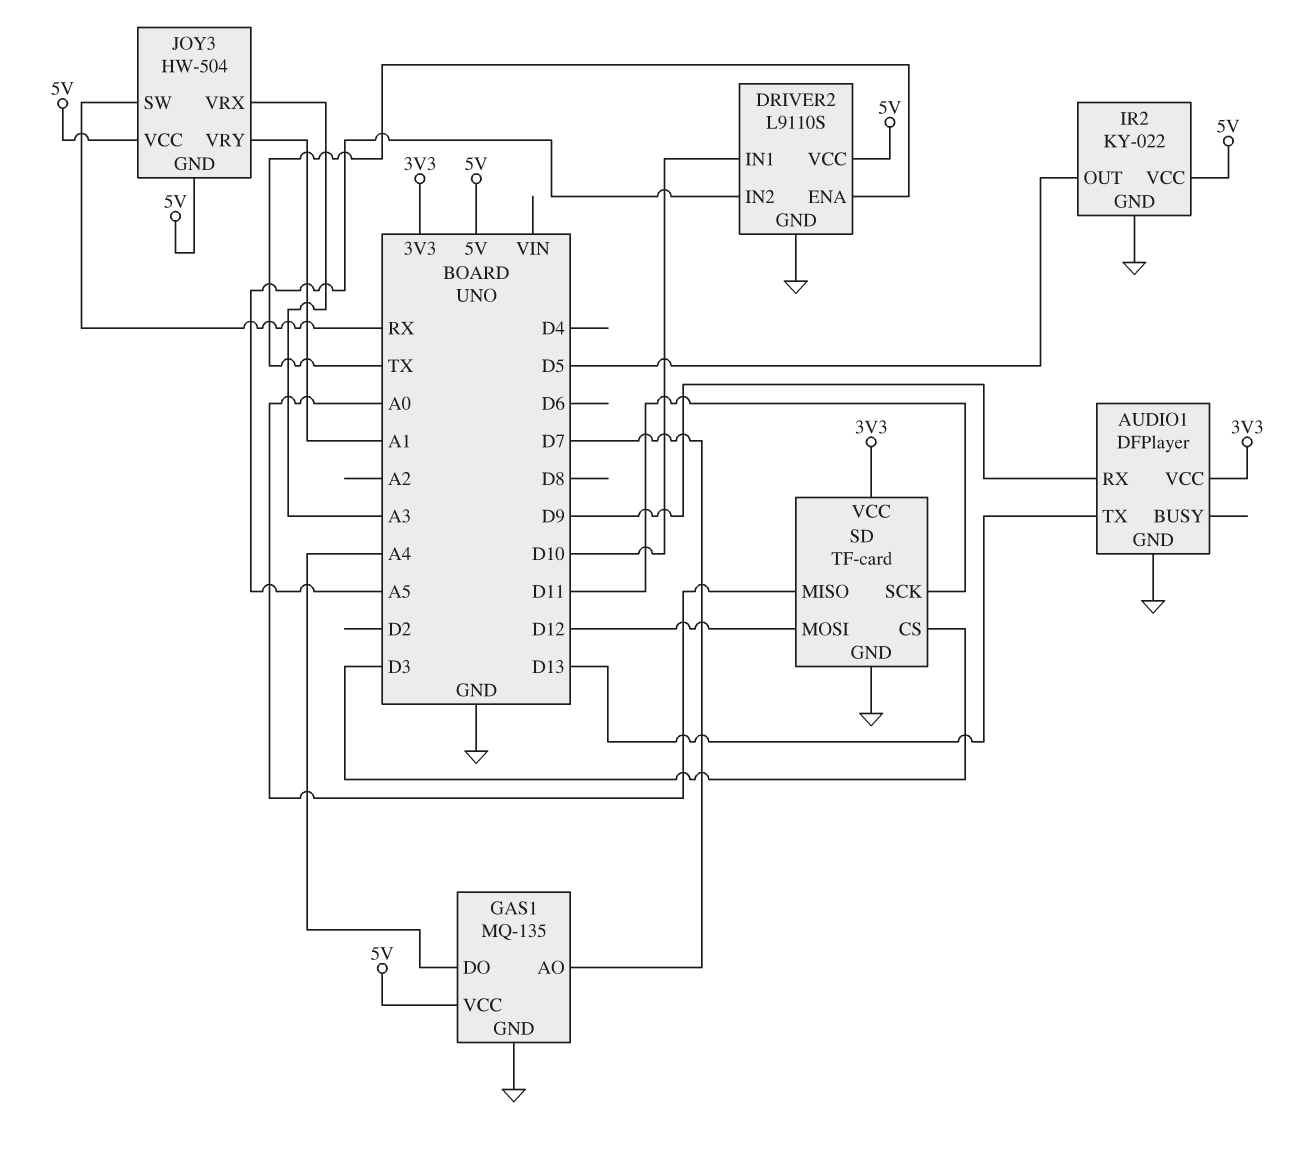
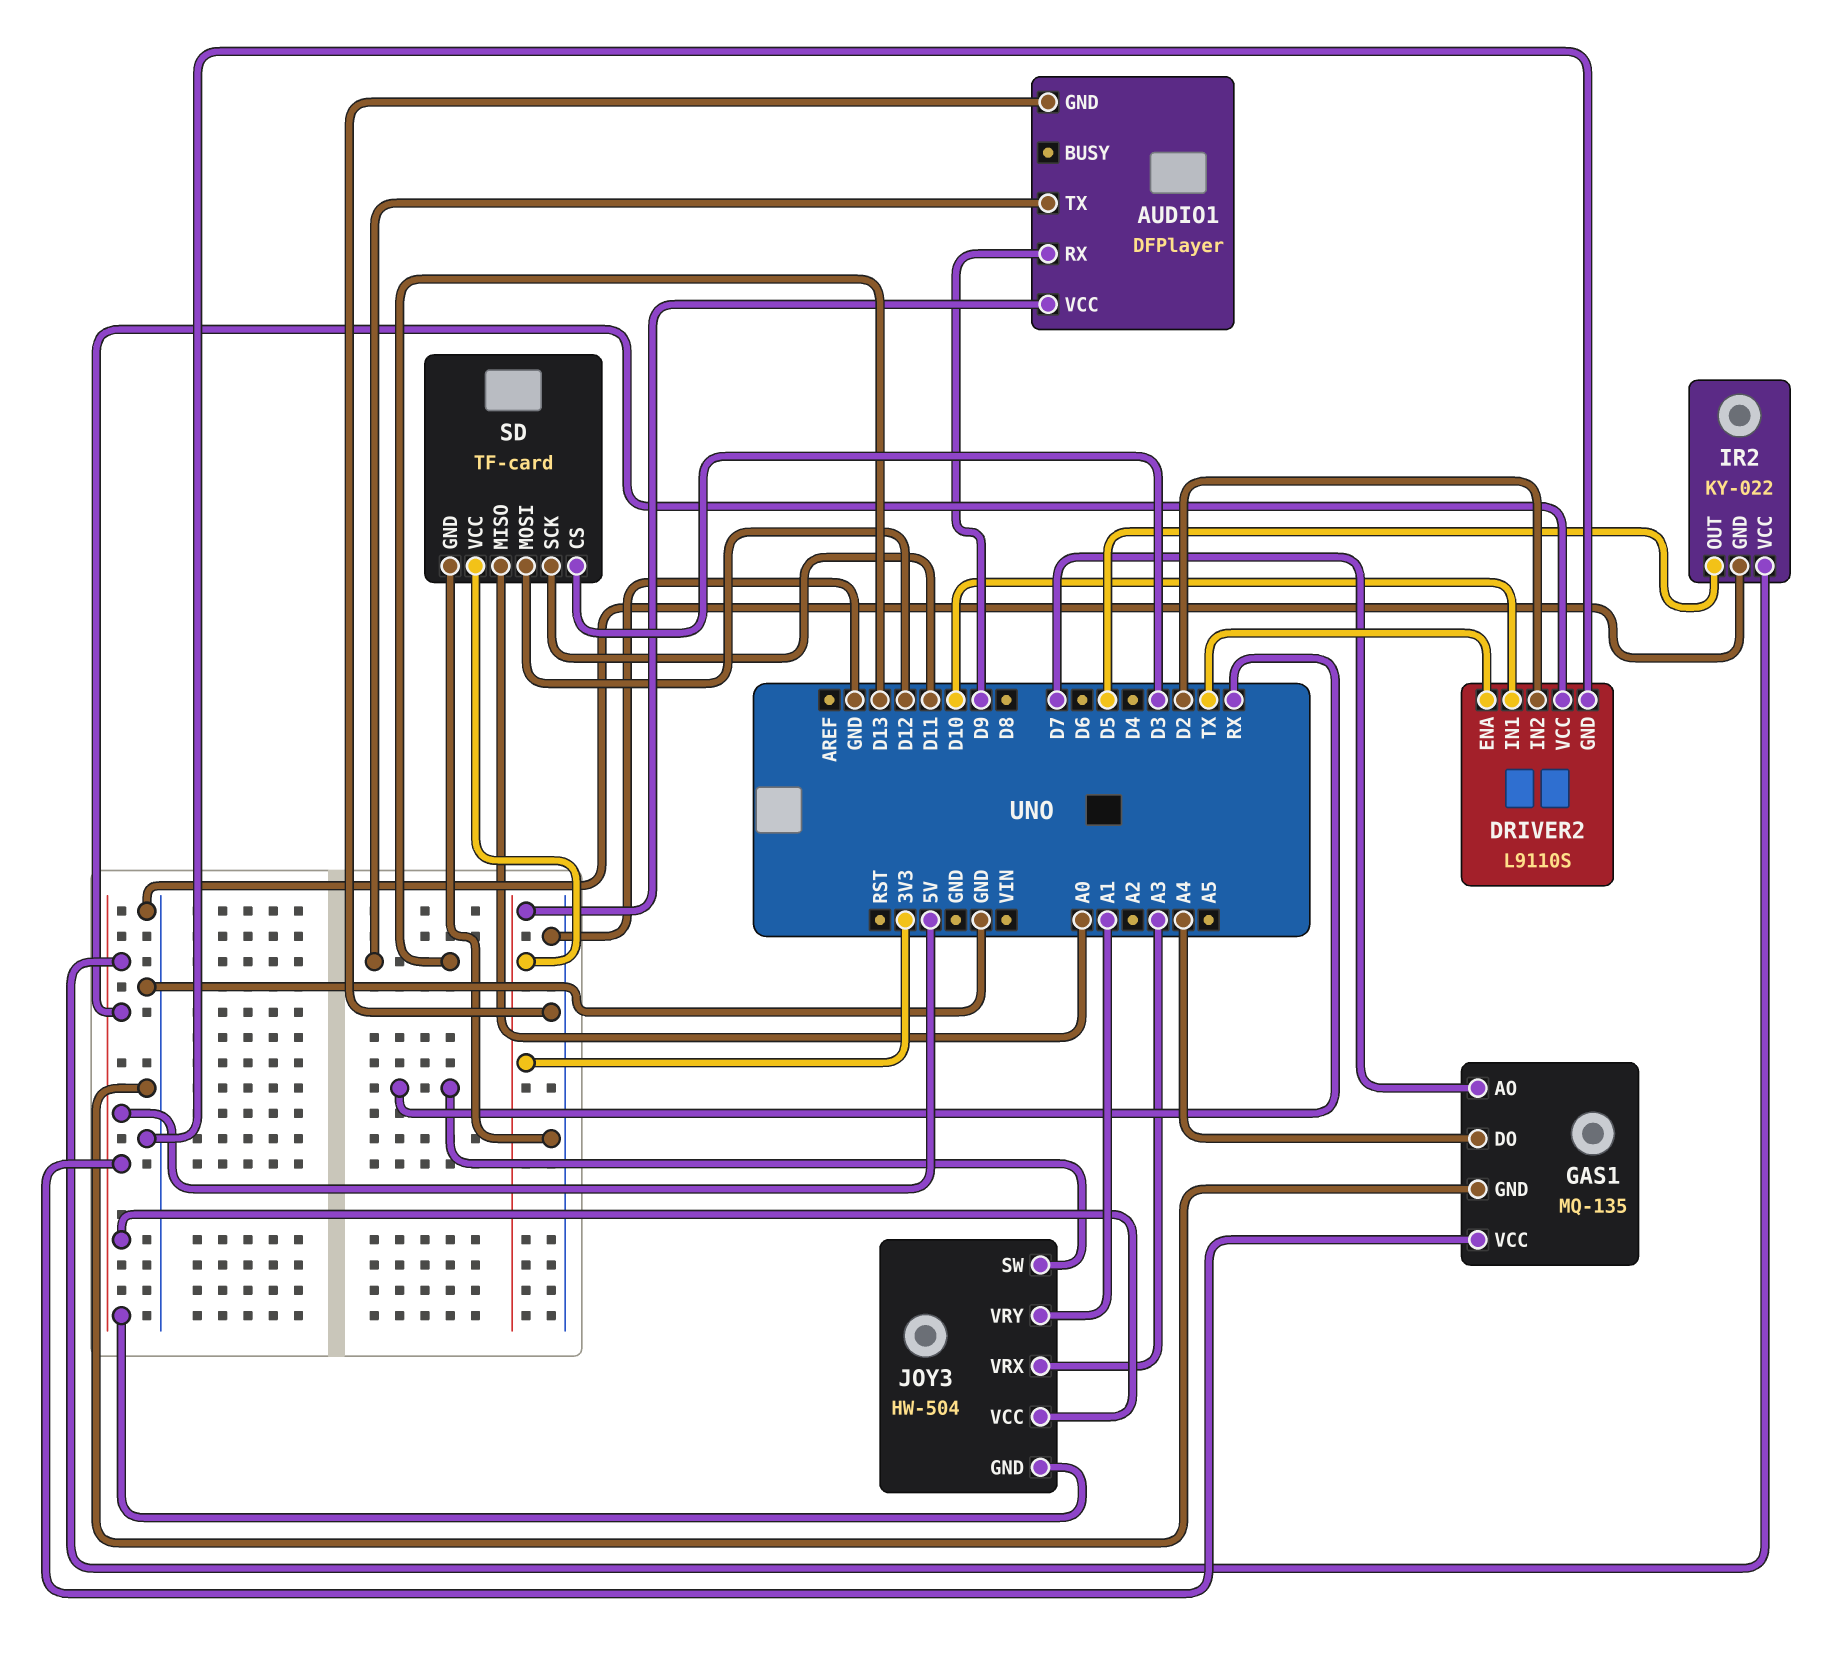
DRIVER2 pin IN2: A5 -> D2

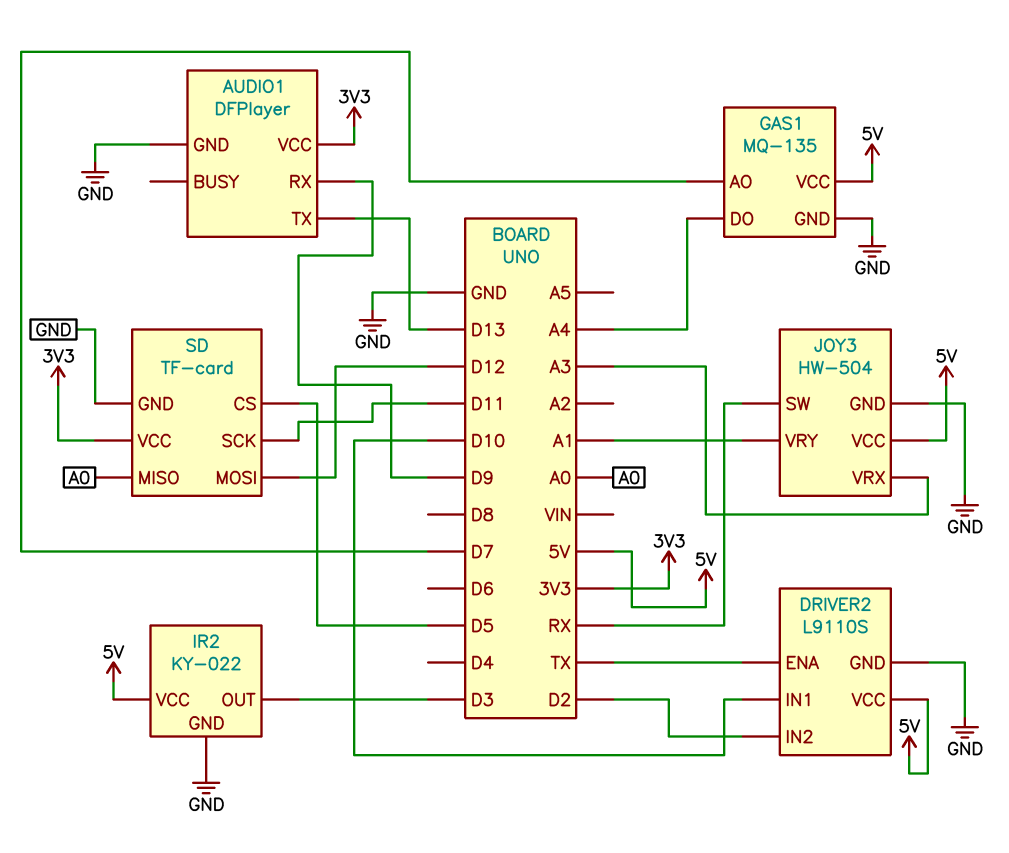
IR2 pin OUT: D5 -> D3
JOY3 pin GND: 5V -> GND
SD pin CS: D3 -> D5

